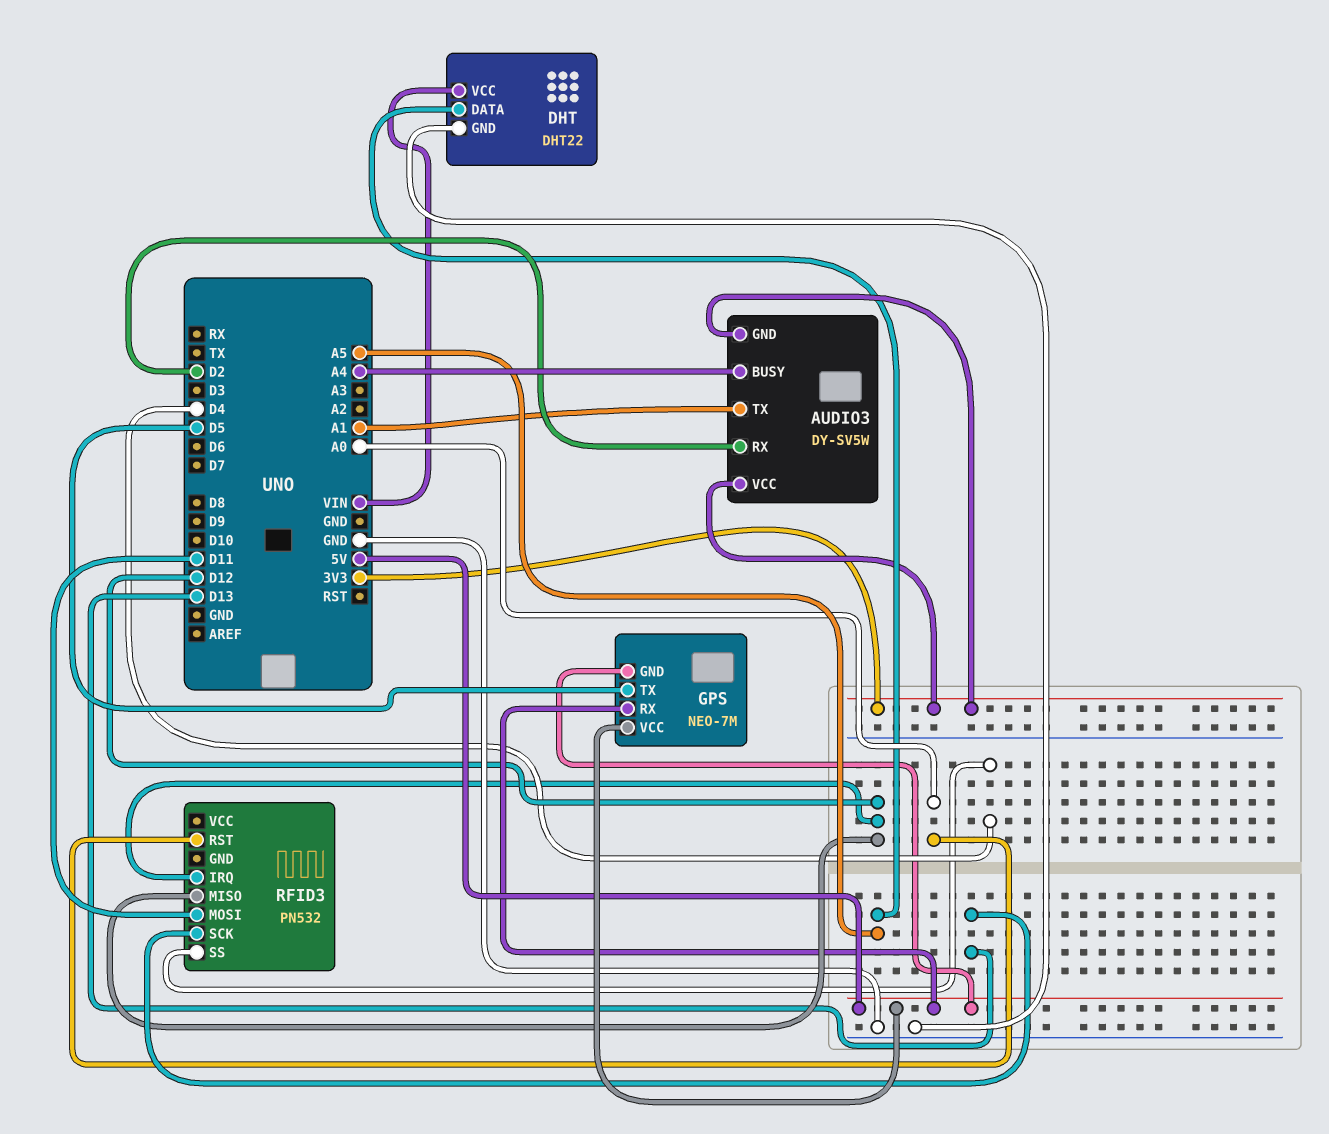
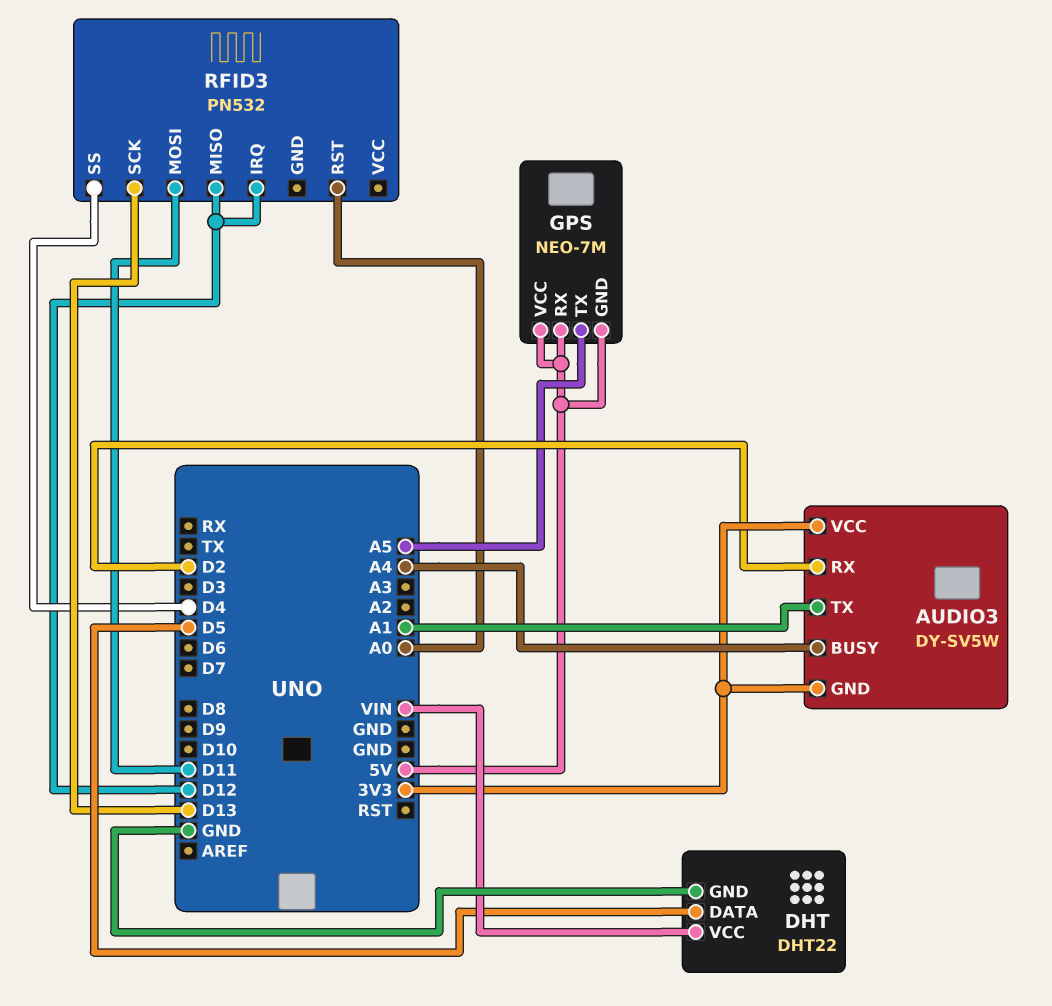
DHT pin DATA: A5 -> D5
GPS pin TX: D5 -> A5

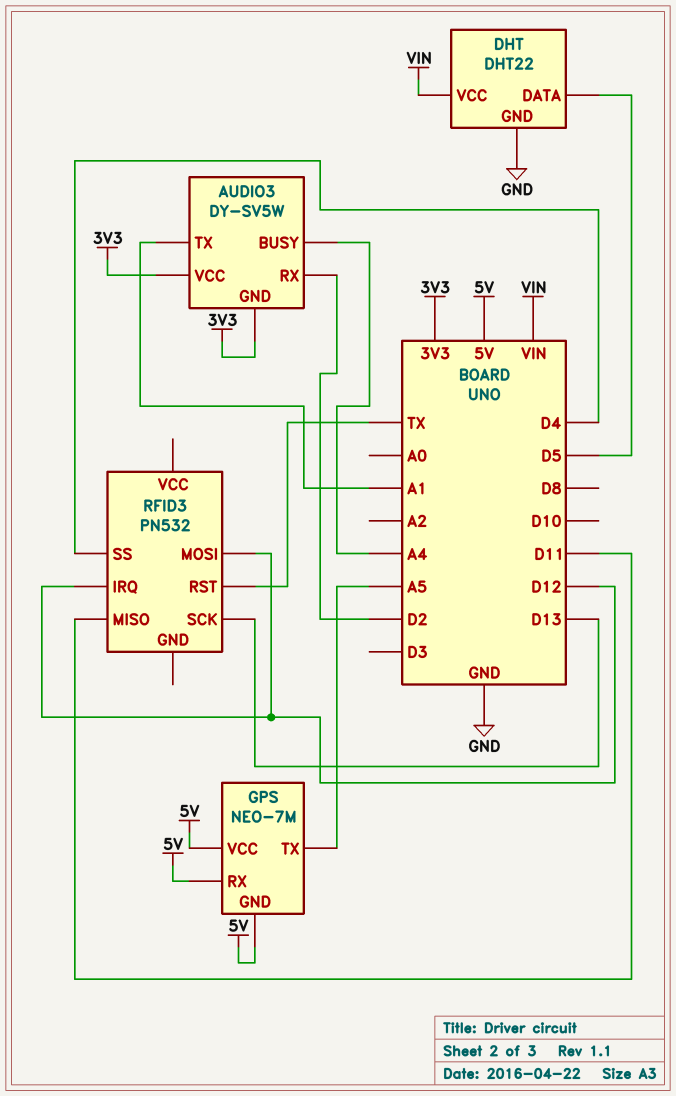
RFID3 pin MISO: D12 -> D11
RFID3 pin MOSI: D11 -> D12
RFID3 pin RST: A0 -> TX

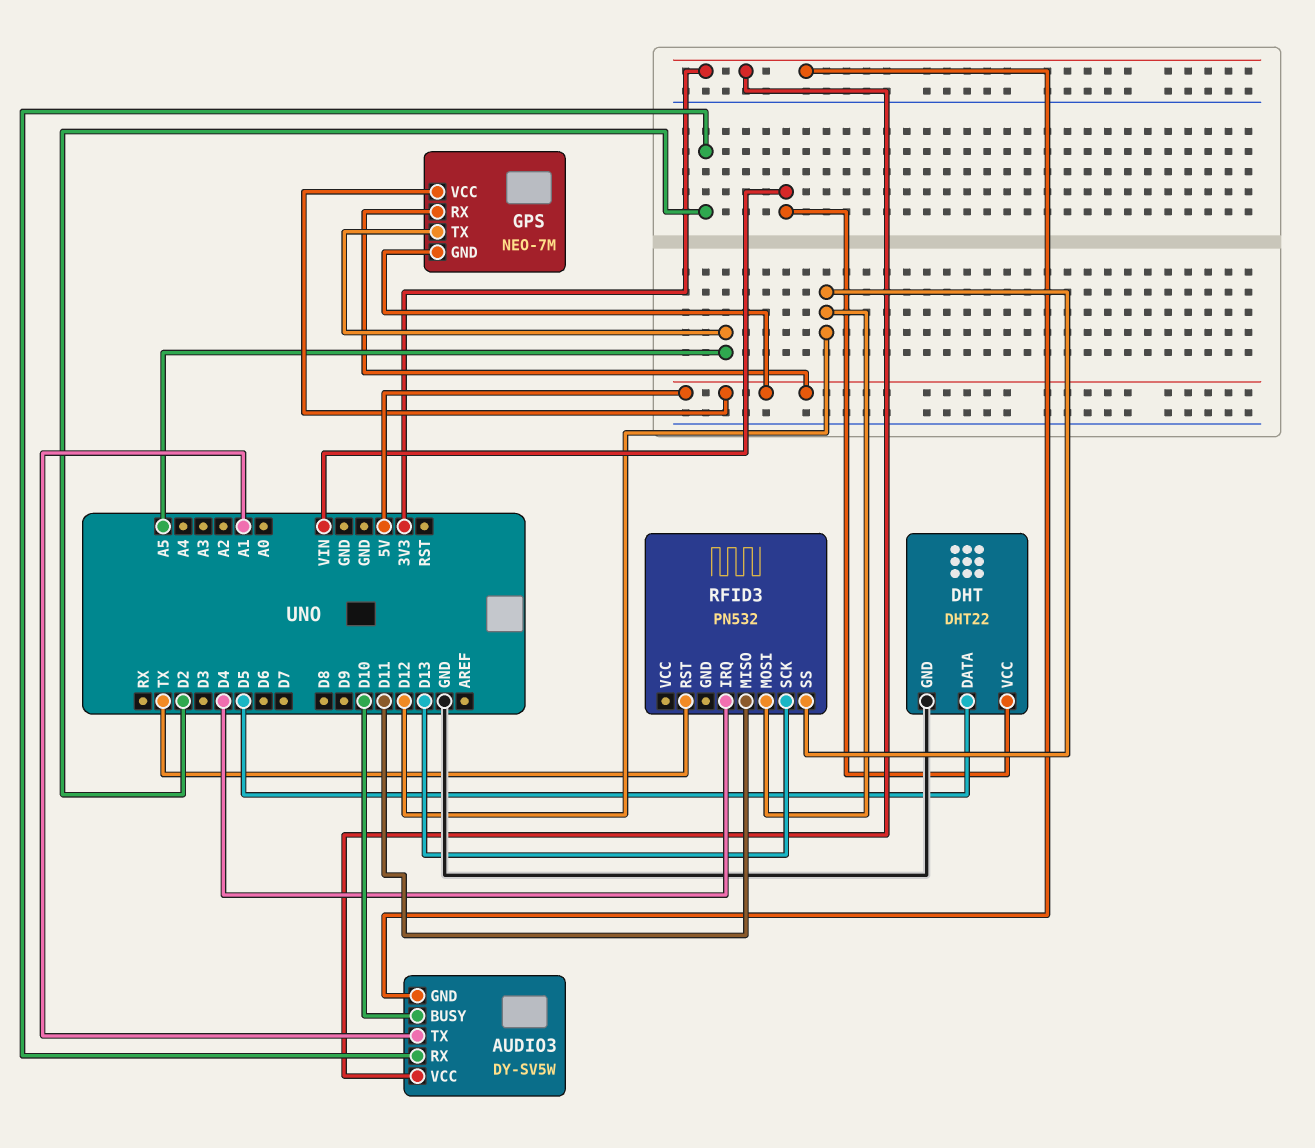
AUDIO3 pin BUSY: A4 -> D10
RFID3 pin IRQ: D12 -> D4
RFID3 pin SS: D4 -> D12

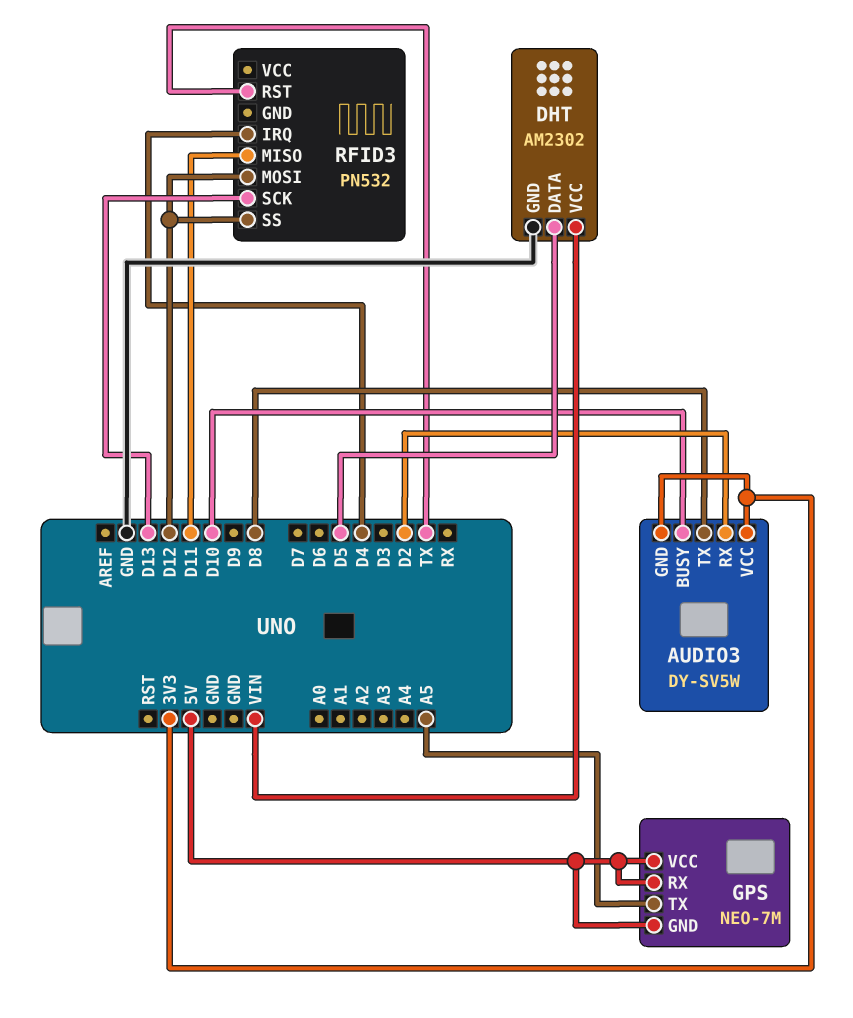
AUDIO3 pin TX: A1 -> D8
DHT: DHT22 -> AM2302

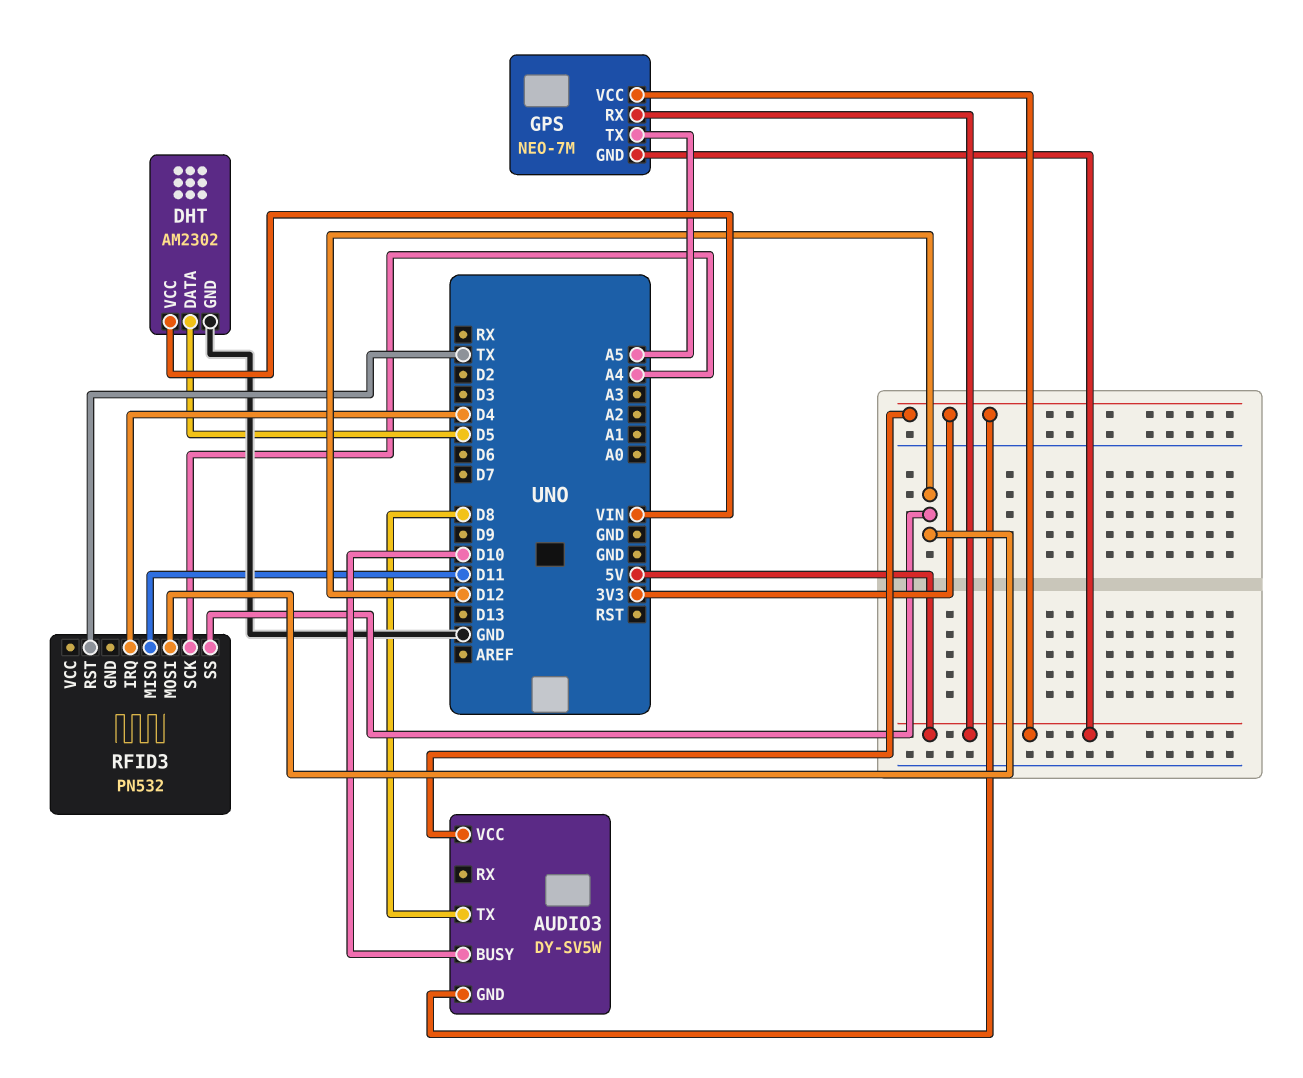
AUDIO3 pin RX: D2 -> none
RFID3 pin SCK: D13 -> A4

